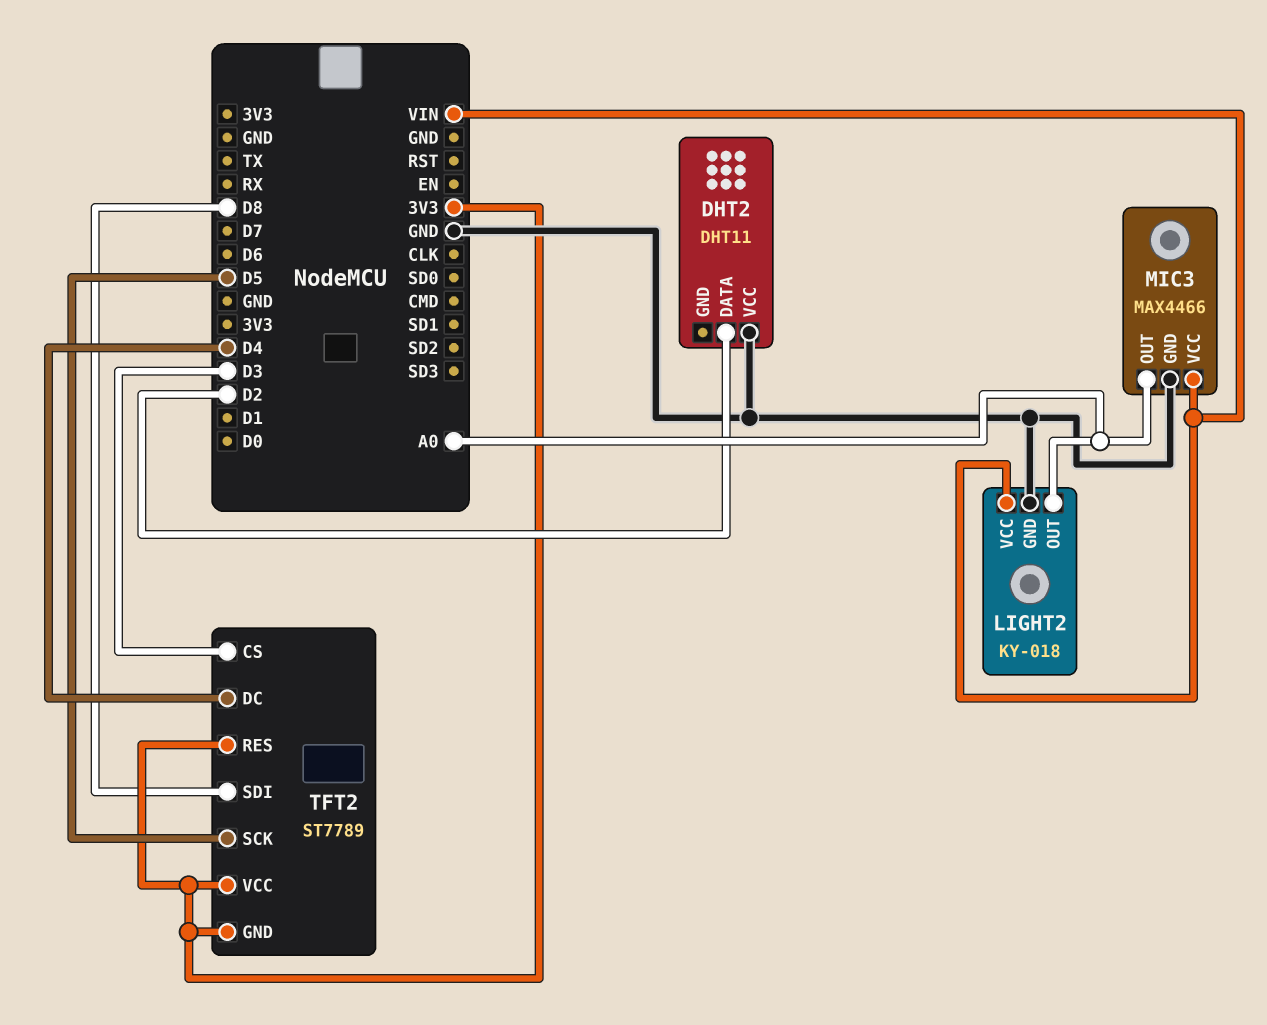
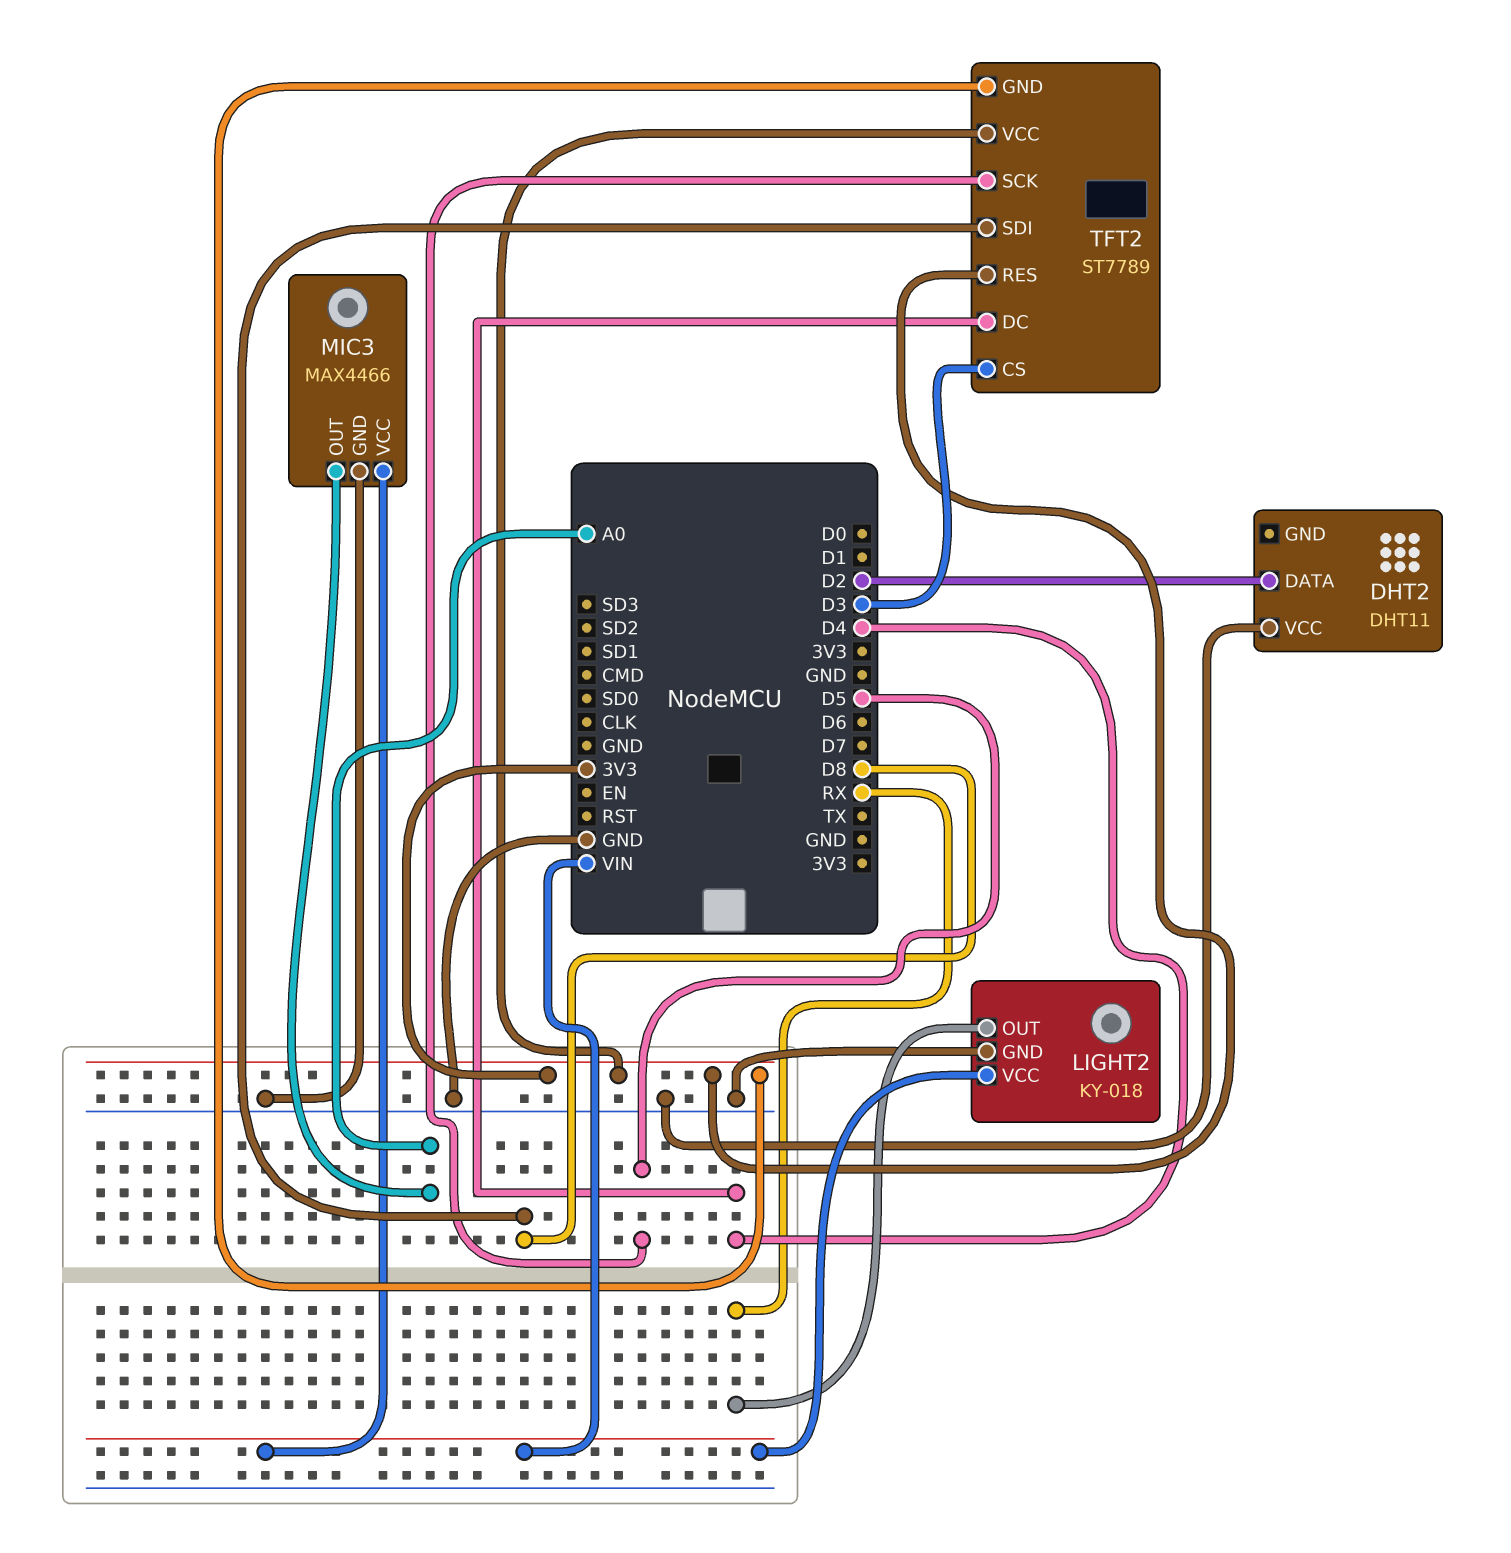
LIGHT2 pin OUT: A0 -> RX

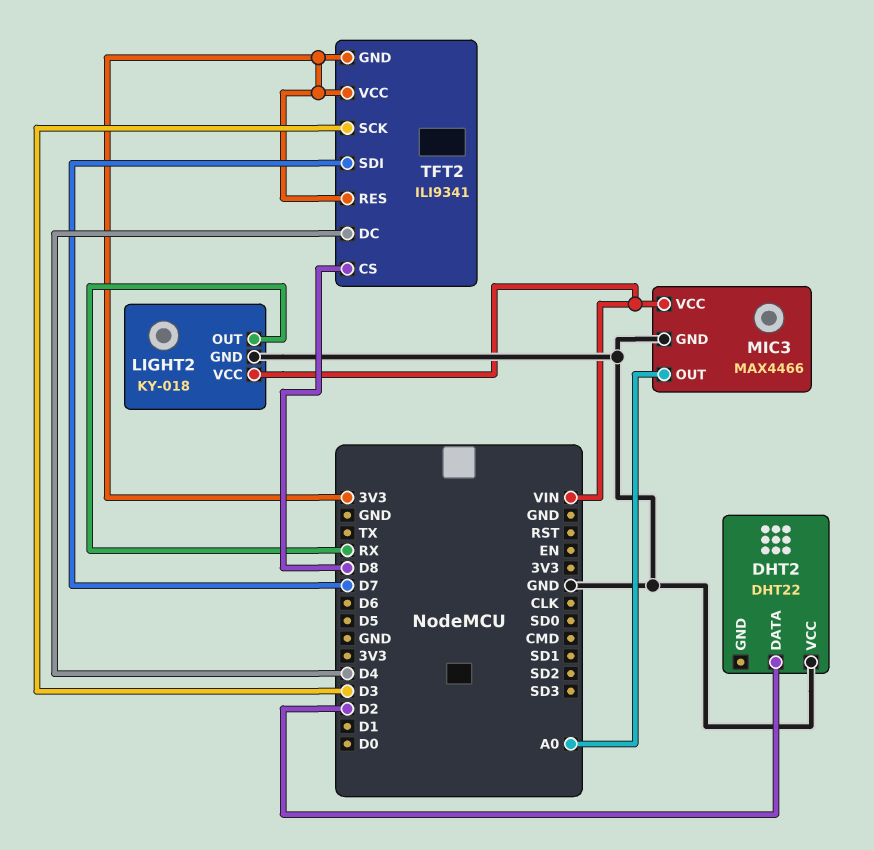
DHT2: DHT11 -> DHT22
TFT2: ST7789 -> ILI9341
TFT2 pin CS: D3 -> D8
TFT2 pin SCK: D5 -> D3
TFT2 pin SDI: D8 -> D7

